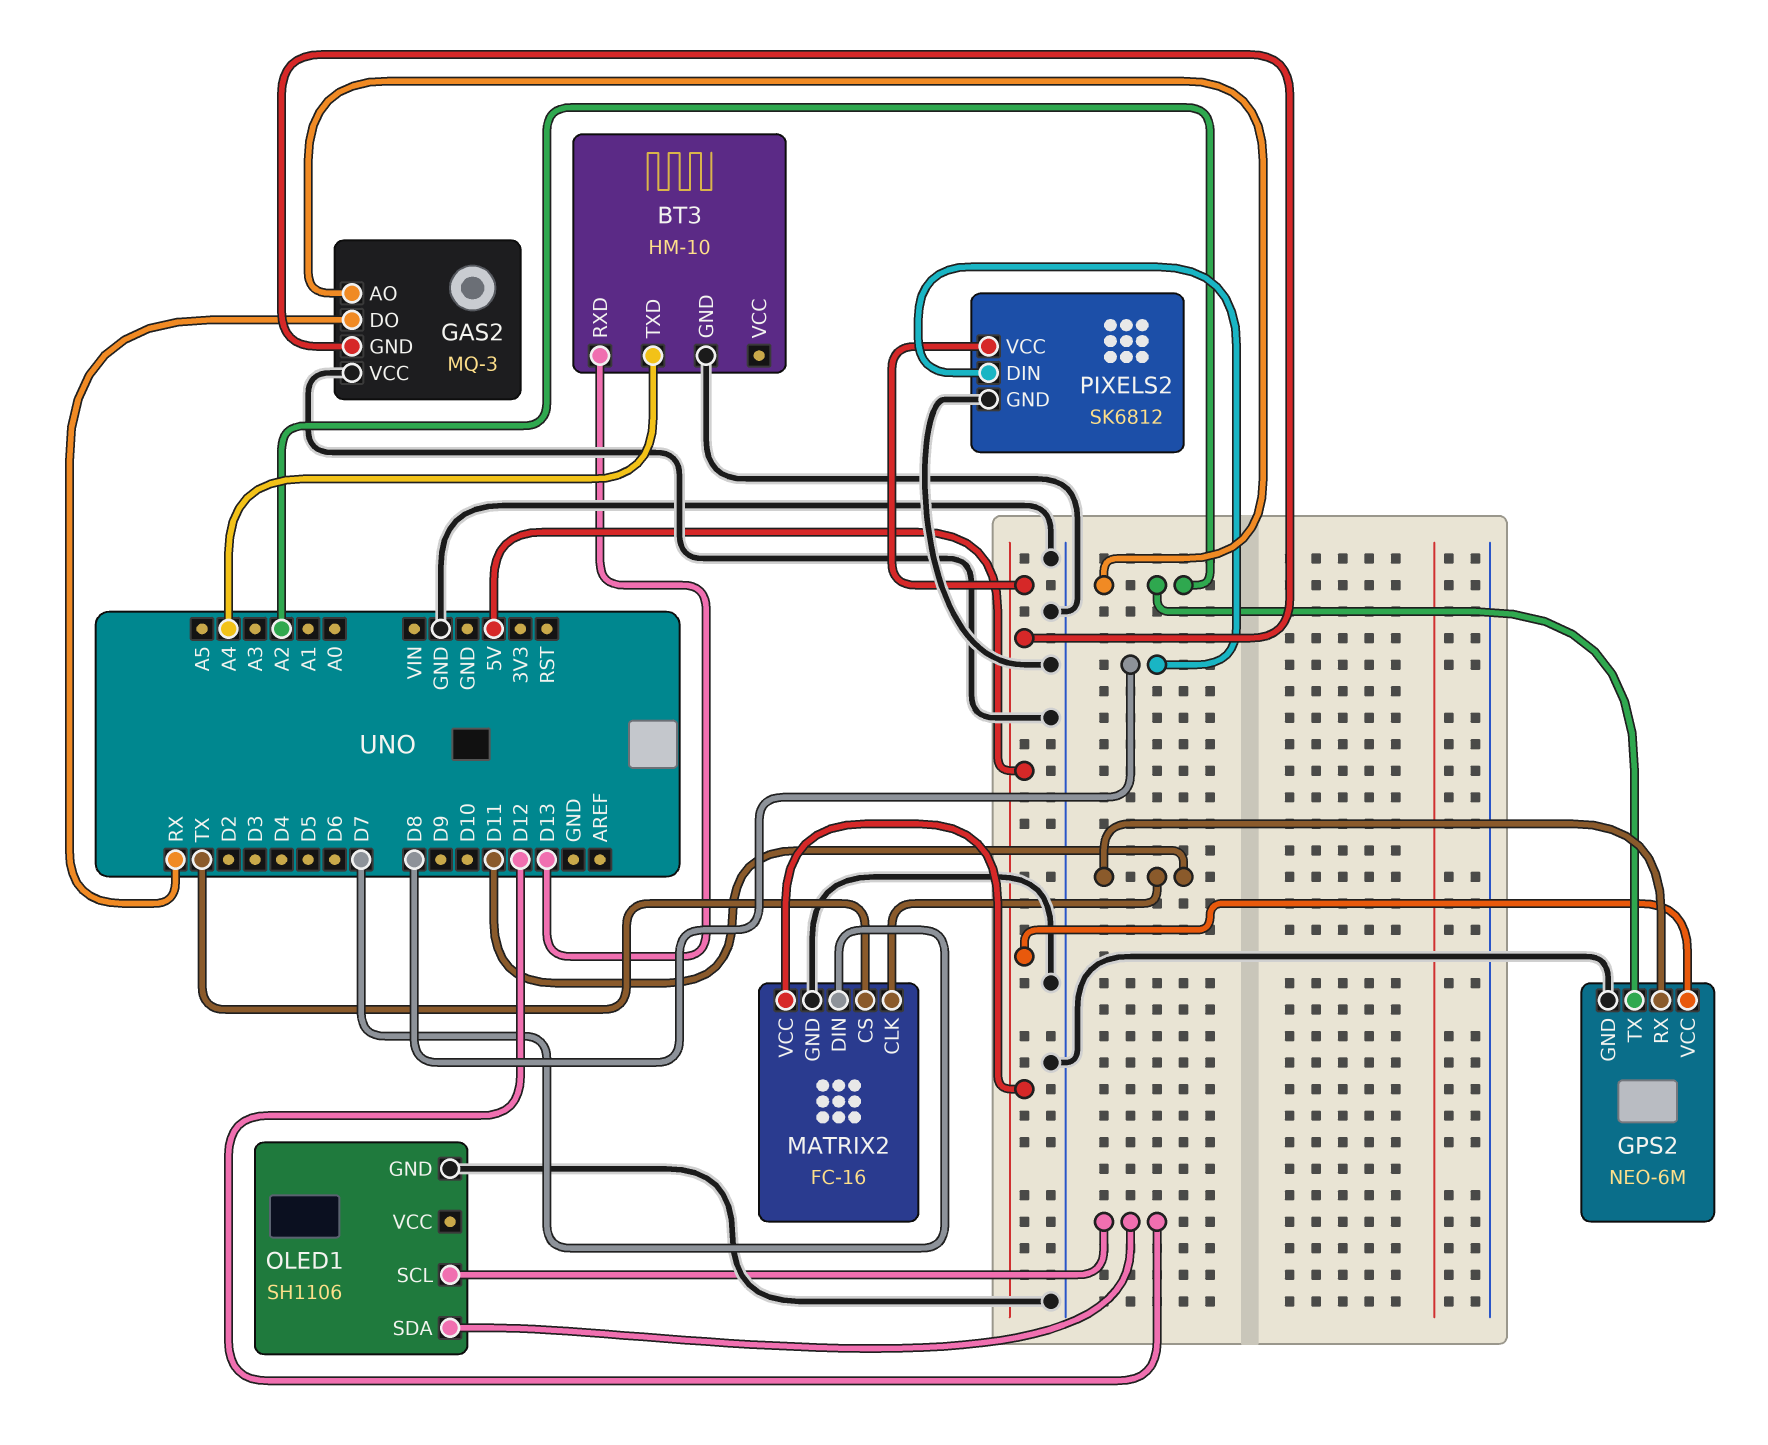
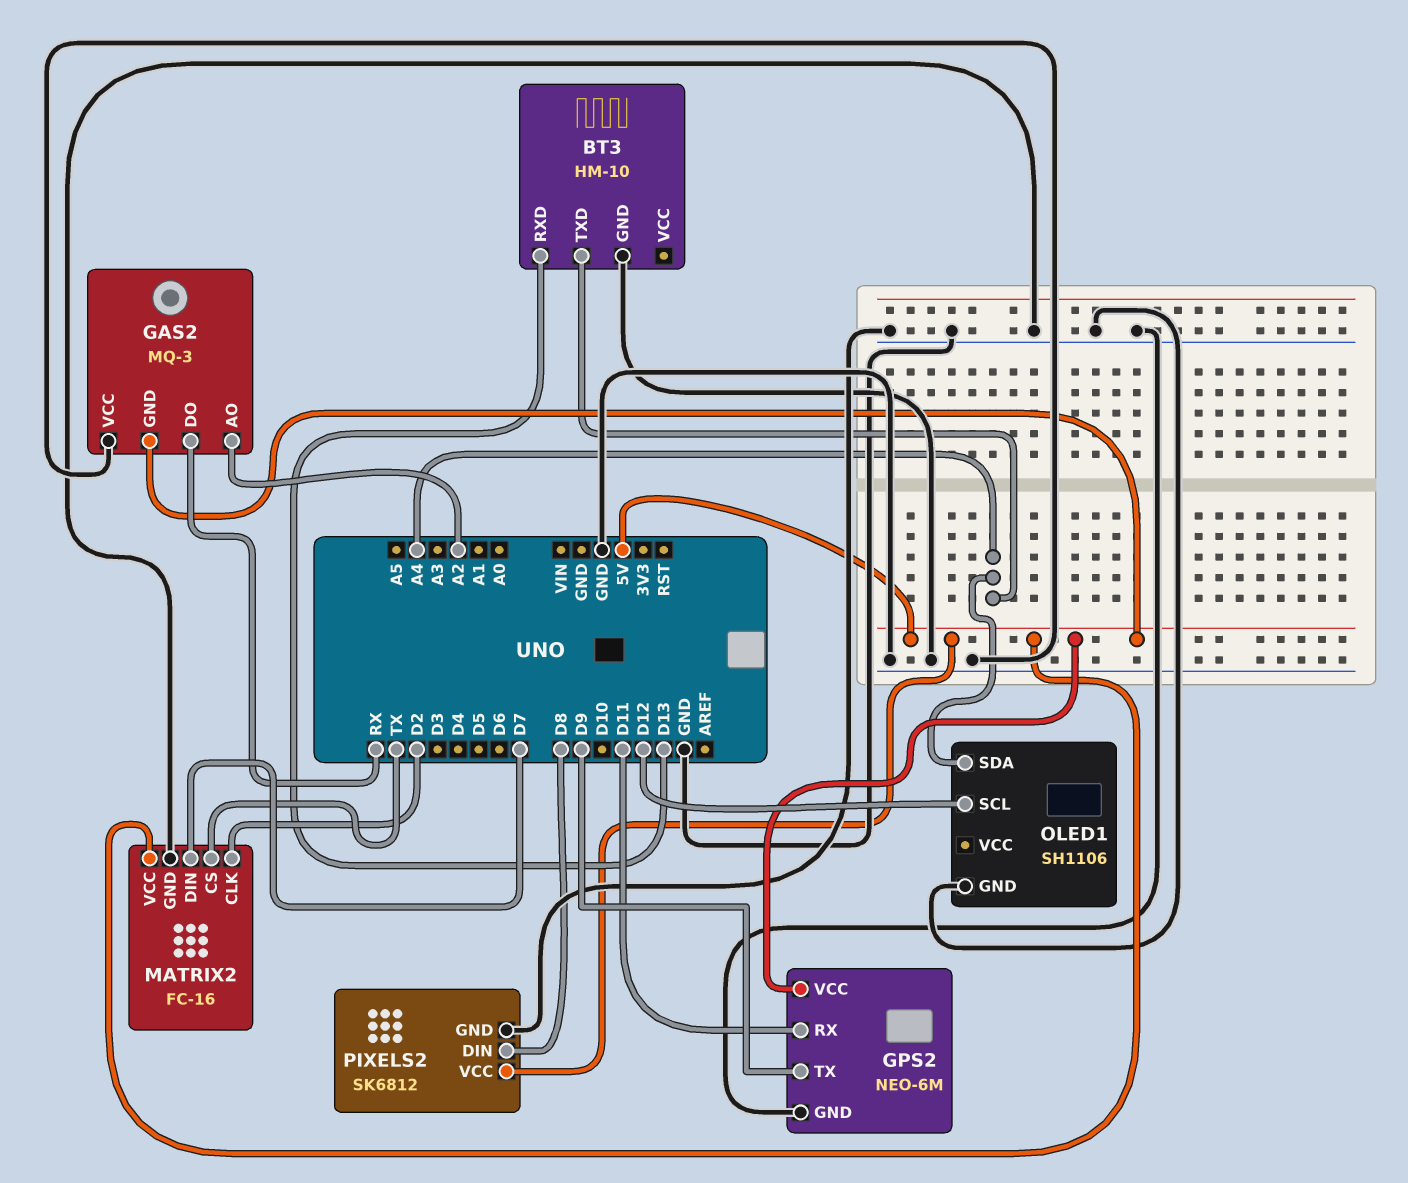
GPS2 pin TX: A2 -> D9
MATRIX2 pin CLK: D11 -> D2
OLED1 pin SDA: D12 -> A4

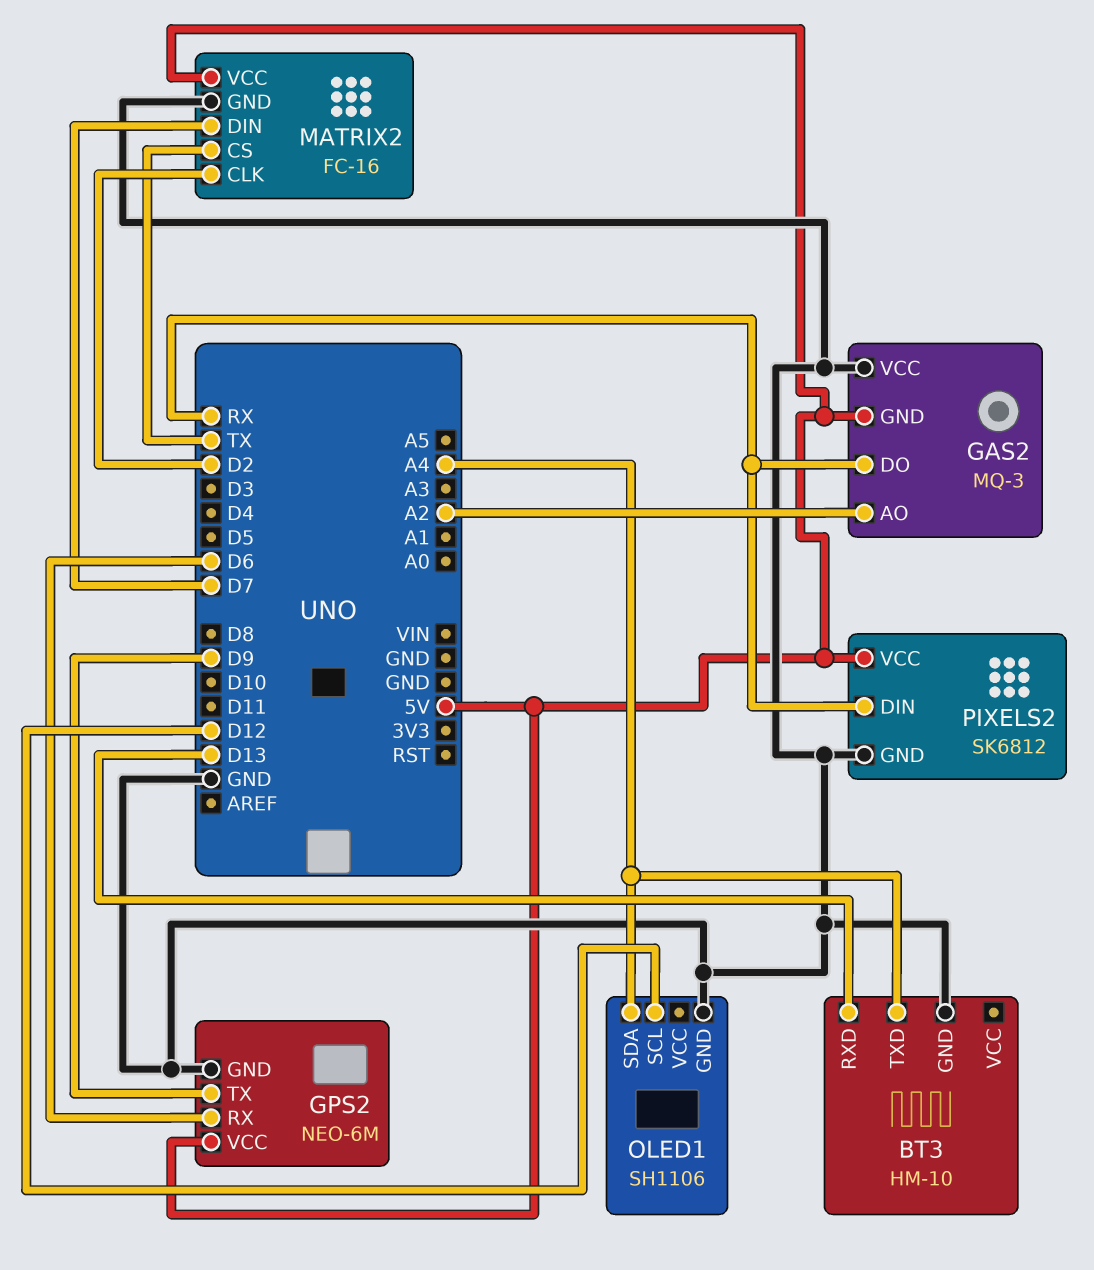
GPS2 pin RX: D11 -> D6
PIXELS2 pin DIN: D8 -> RX

